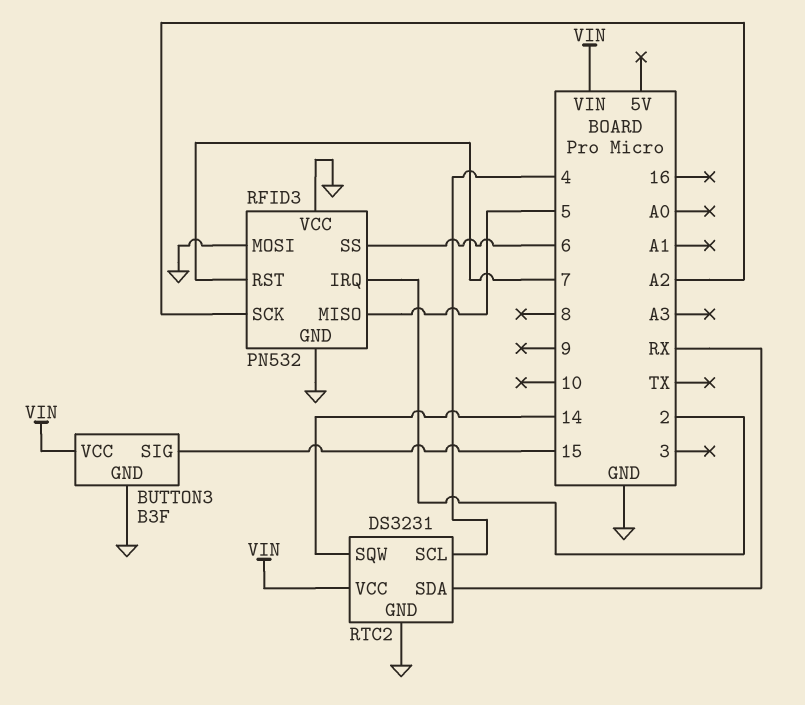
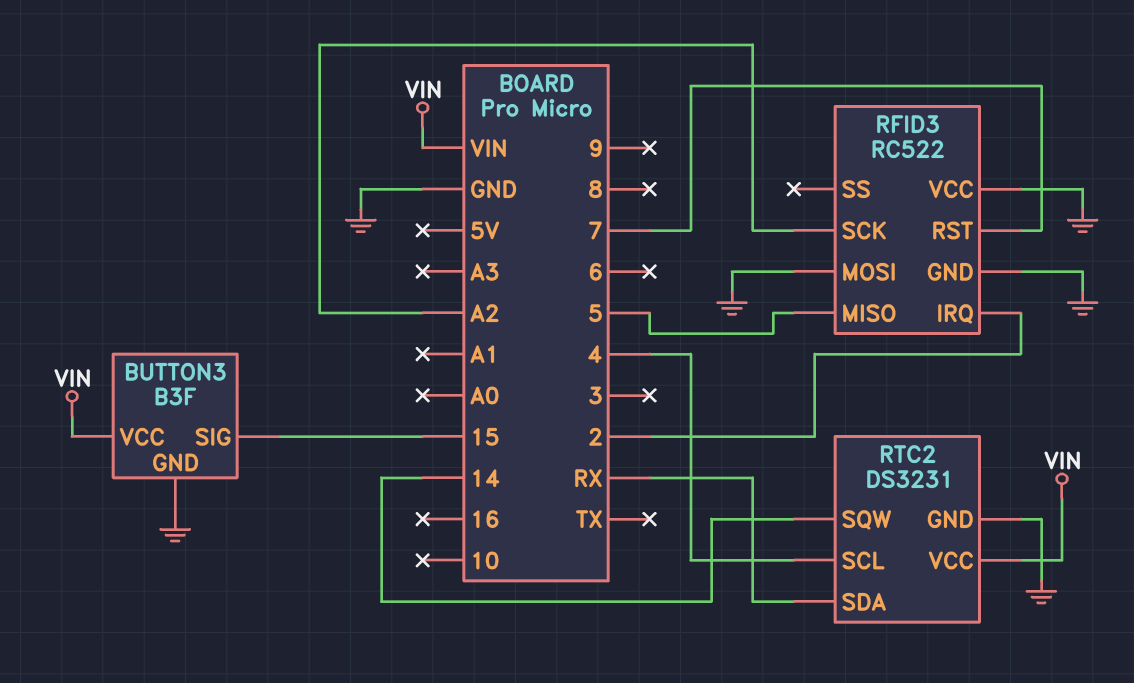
RFID3: PN532 -> RC522
RFID3 pin SS: 6 -> none

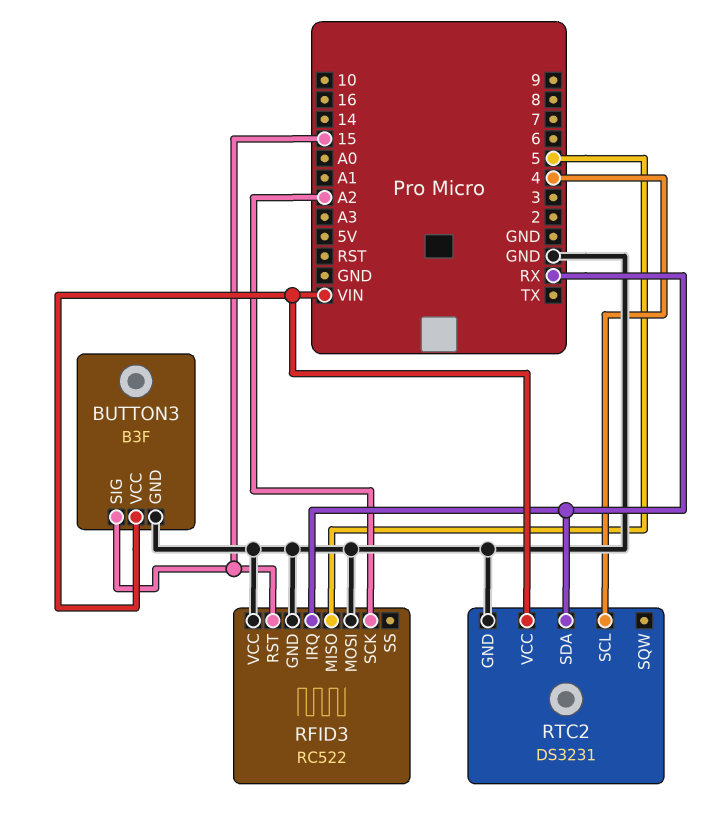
RFID3 pin IRQ: 2 -> RX
RFID3 pin RST: 7 -> 15
RTC2 pin SQW: 14 -> none

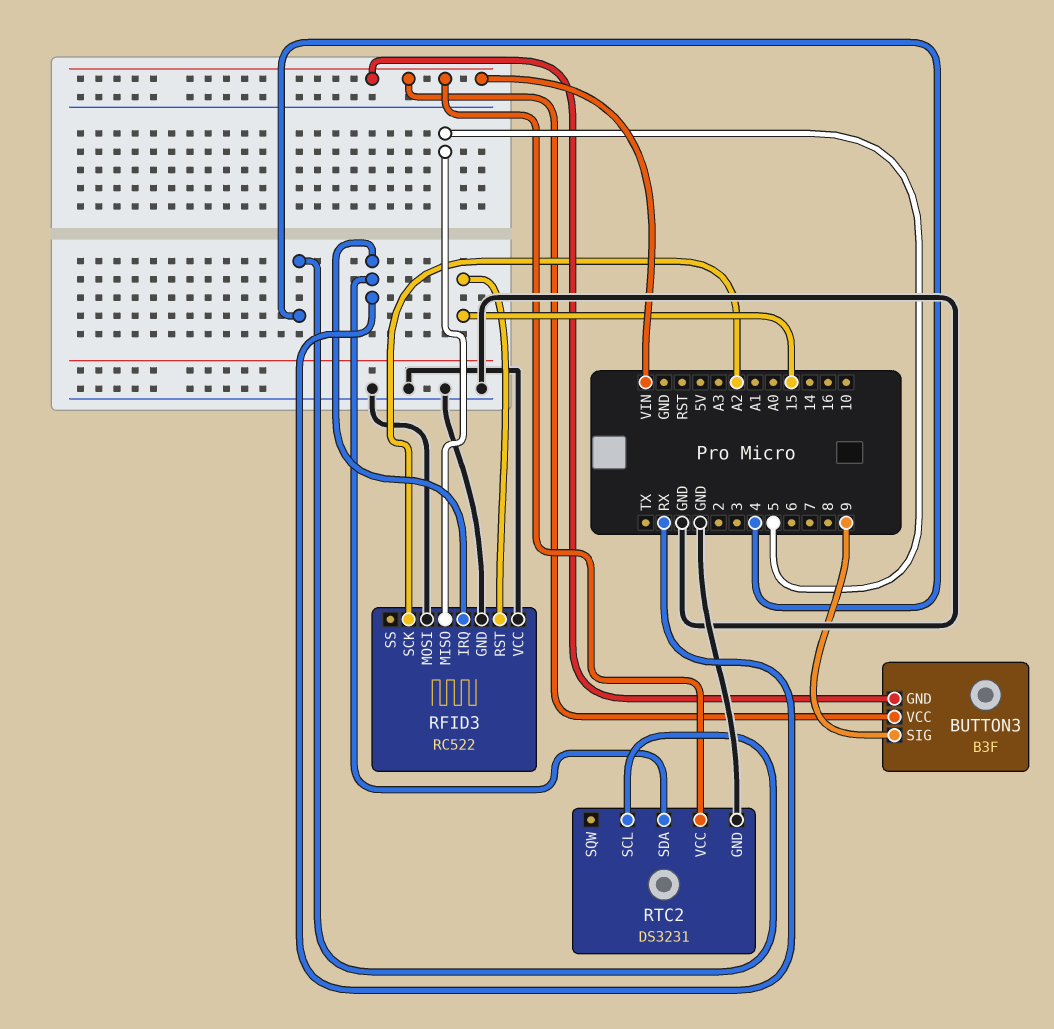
BUTTON3 pin GND: GND -> VIN
BUTTON3 pin SIG: 15 -> 9

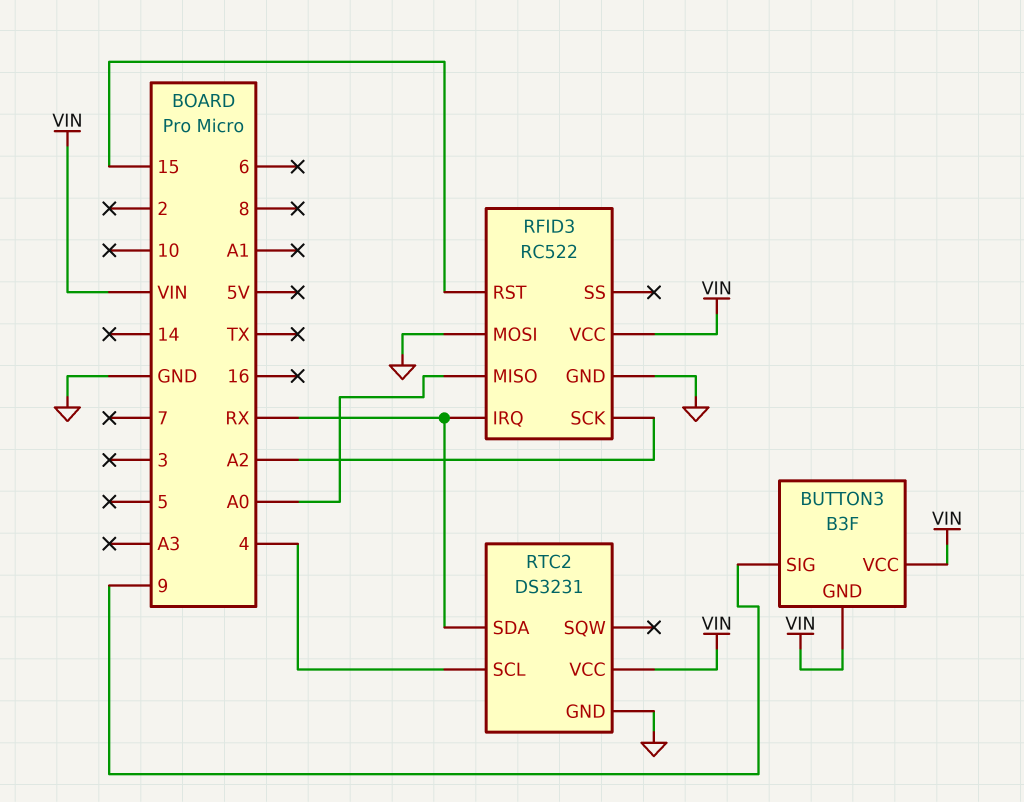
RFID3 pin MISO: 5 -> A0
RFID3 pin VCC: GND -> VIN

